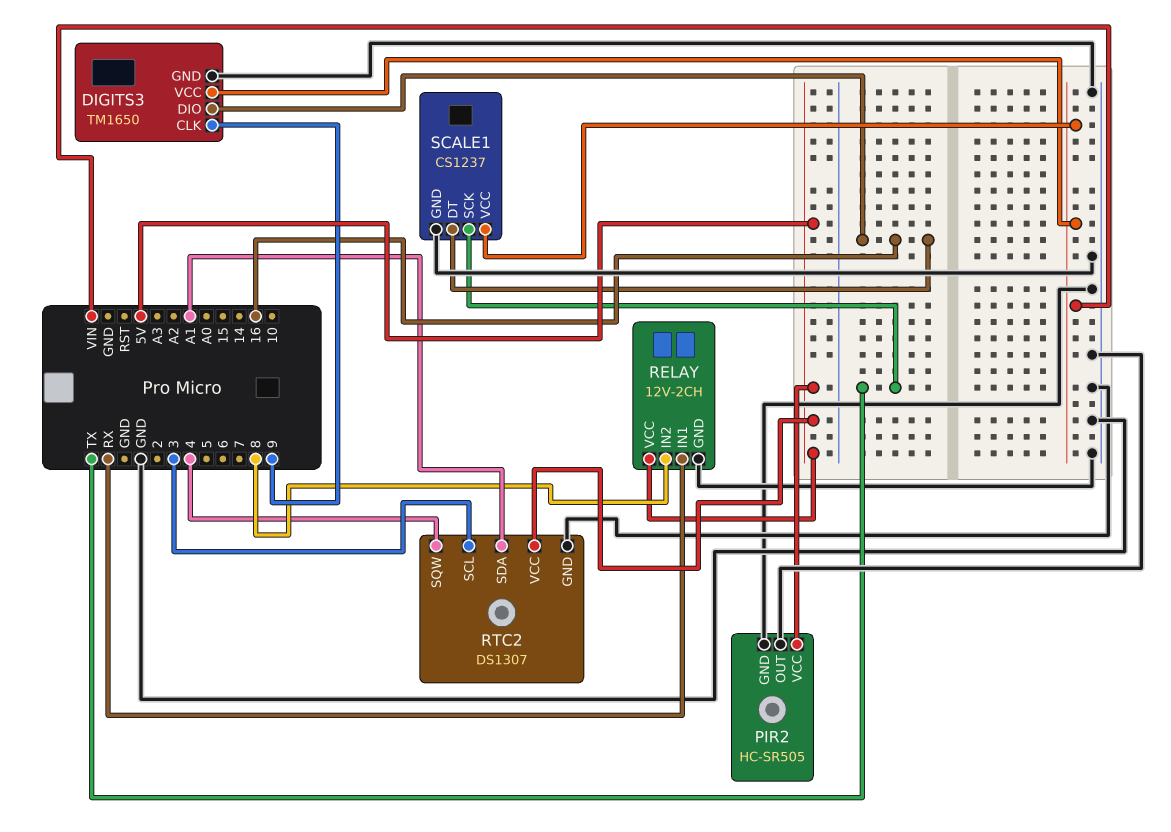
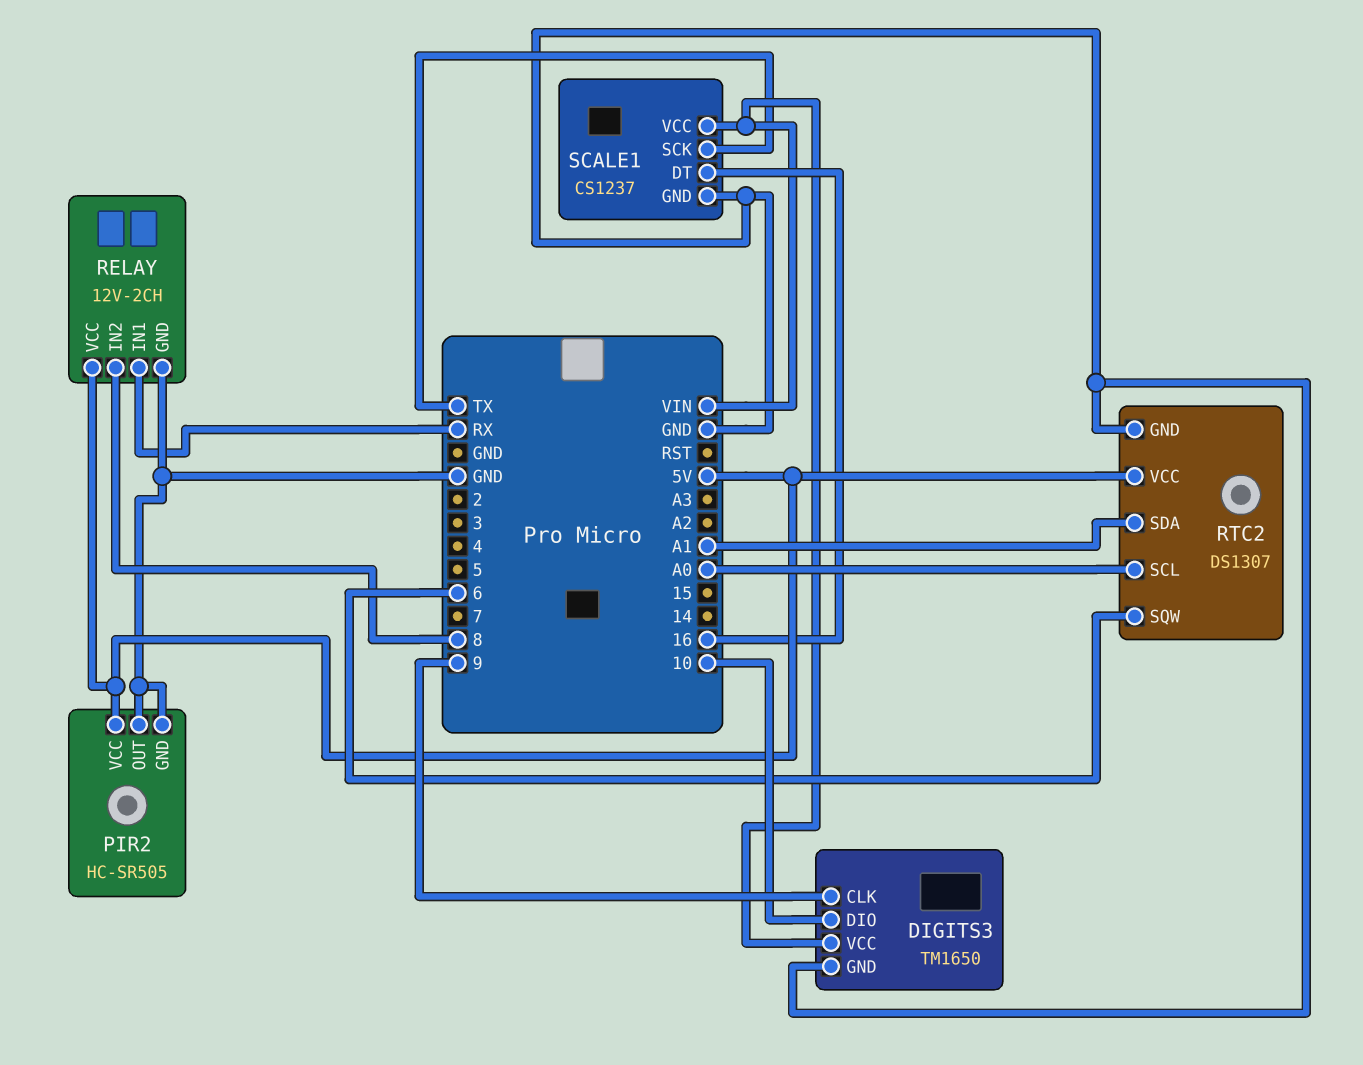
DIGITS3 pin DIO: 16 -> 10
RTC2 pin SCL: 3 -> A0
RTC2 pin SQW: 4 -> 6

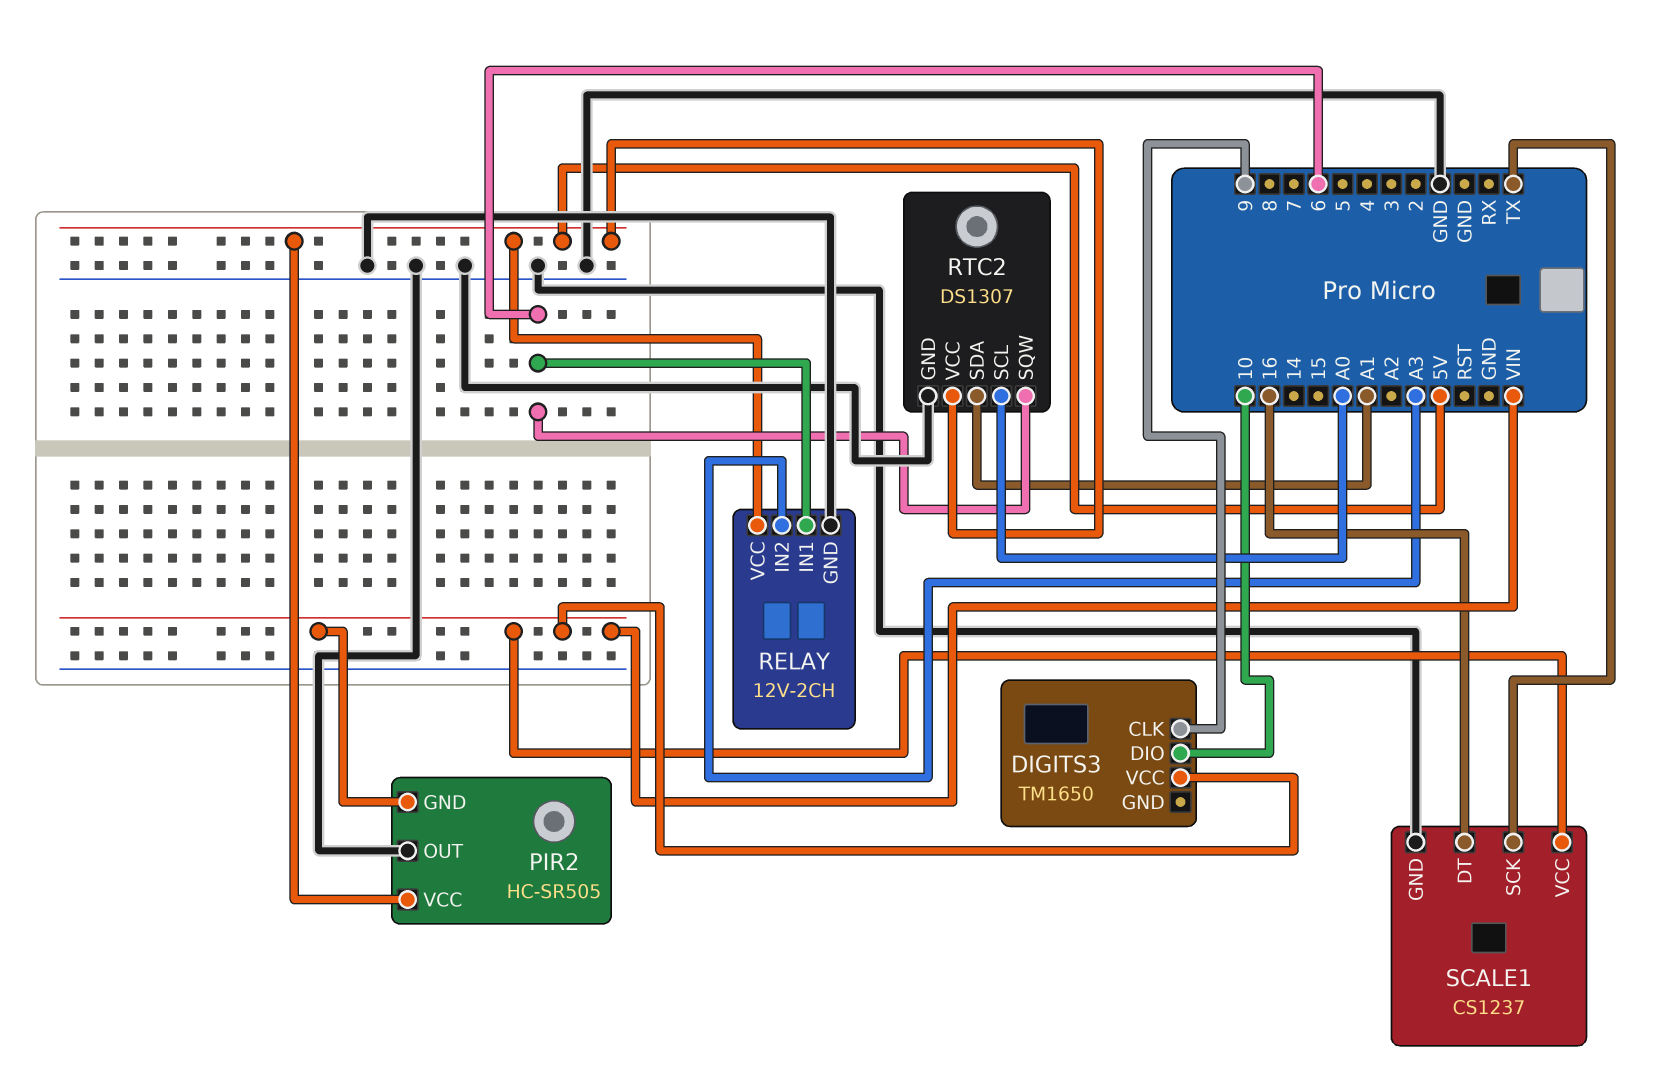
DIGITS3 pin GND: GND -> none
PIR2 pin GND: GND -> VIN
RELAY pin IN1: RX -> 6
RELAY pin IN2: 8 -> A3

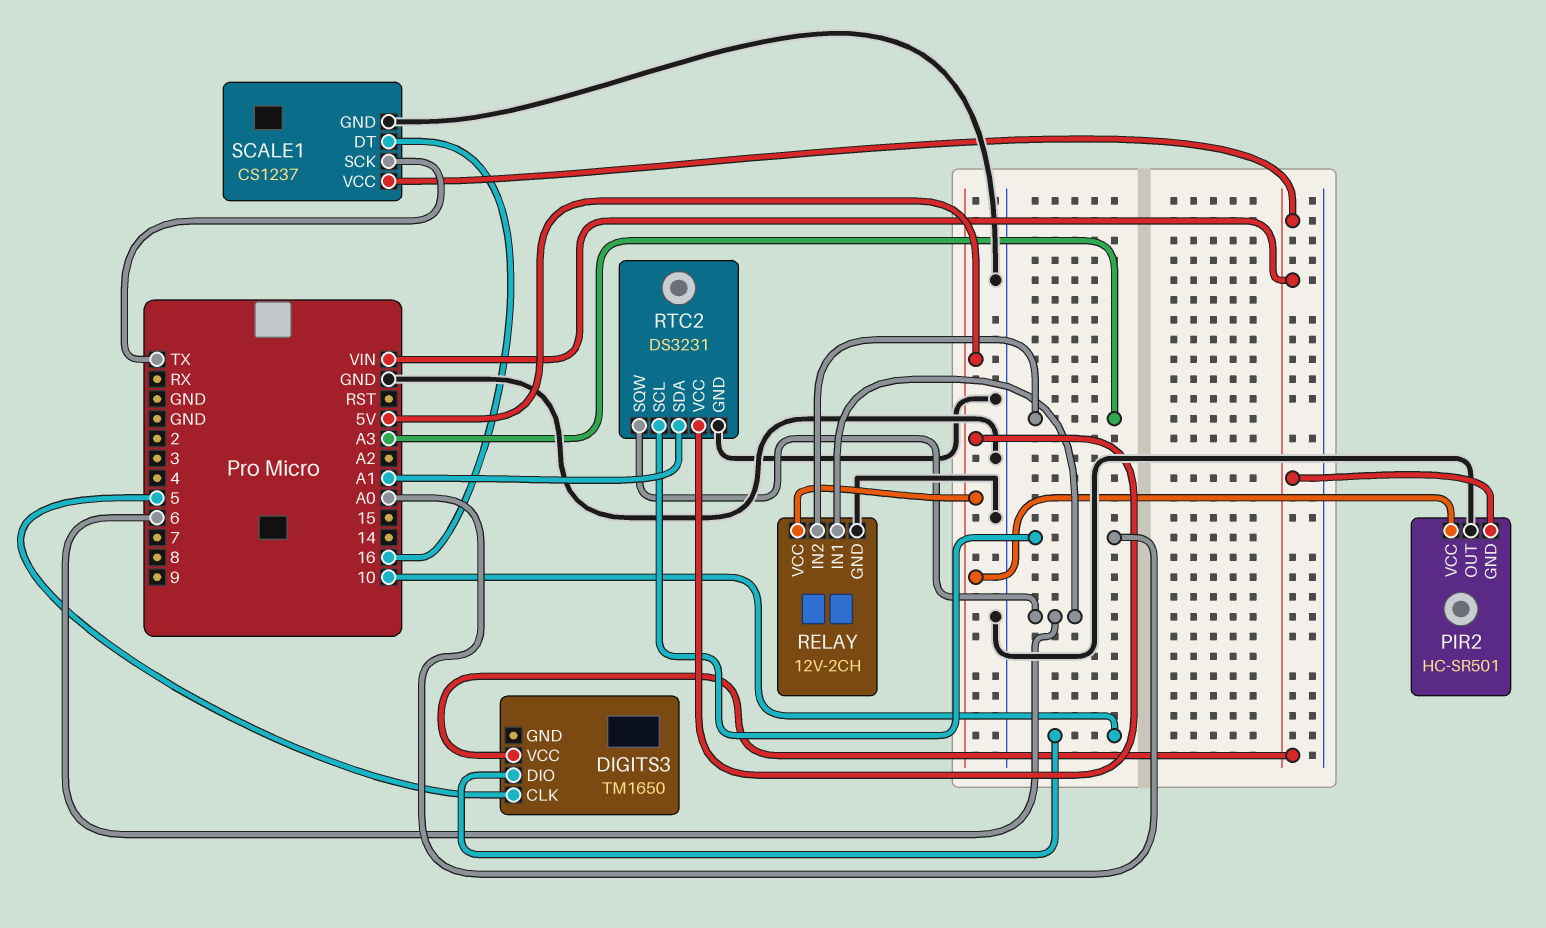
DIGITS3 pin CLK: 9 -> 5
PIR2: HC-SR505 -> HC-SR501
RTC2: DS1307 -> DS3231

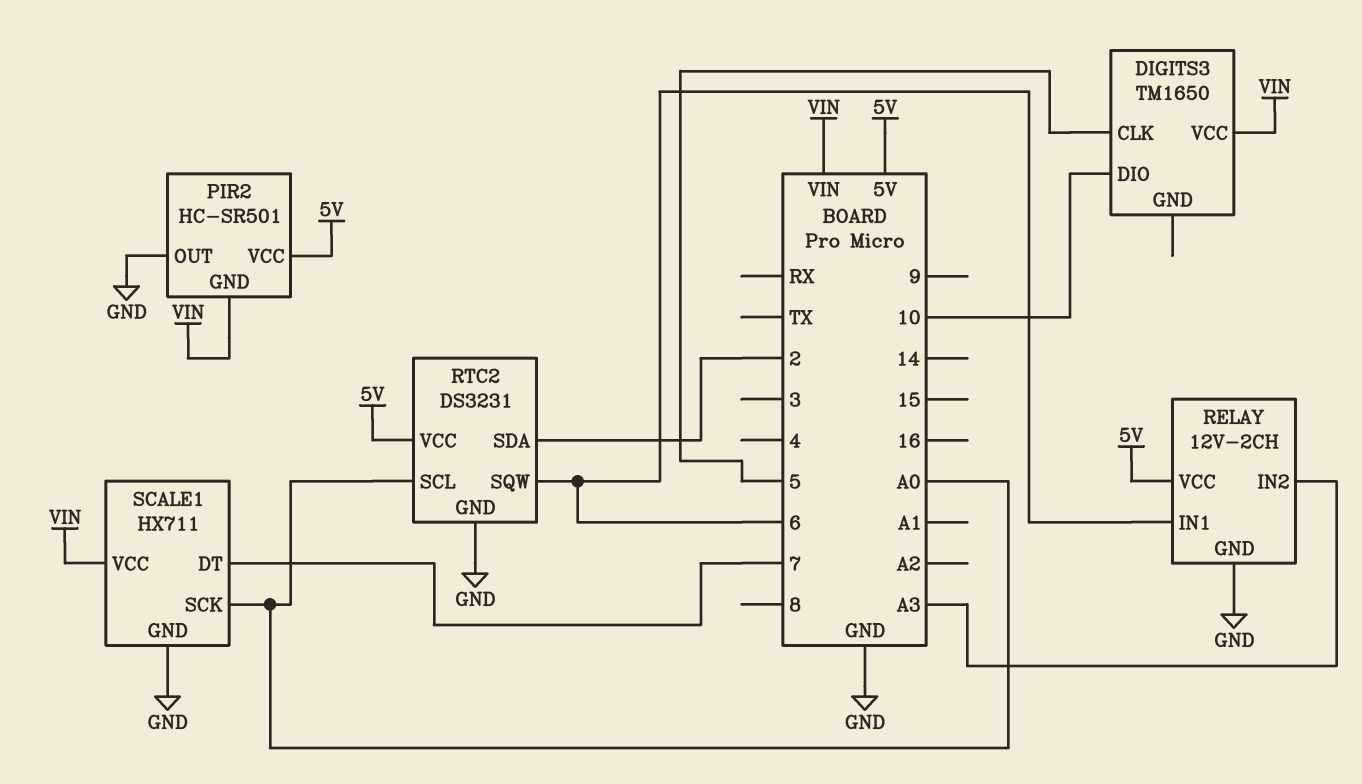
RTC2 pin SDA: A1 -> 2
SCALE1: CS1237 -> HX711
SCALE1 pin DT: 16 -> 7
SCALE1 pin SCK: TX -> A0

